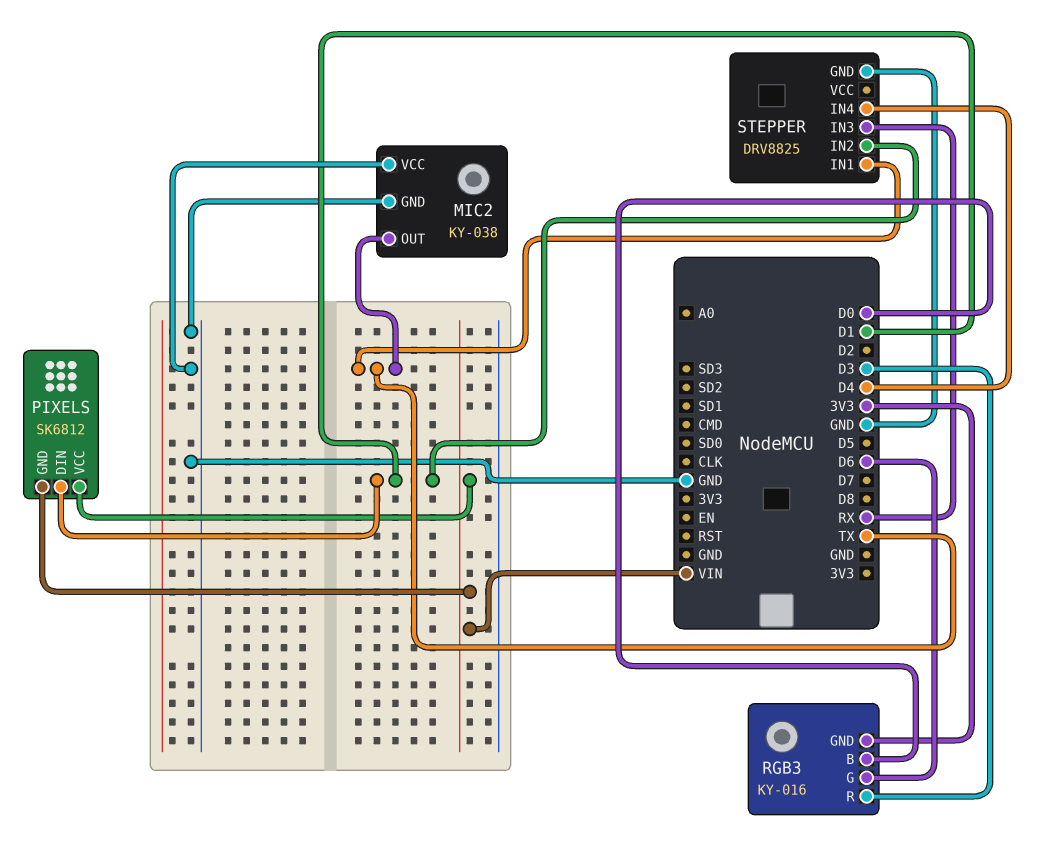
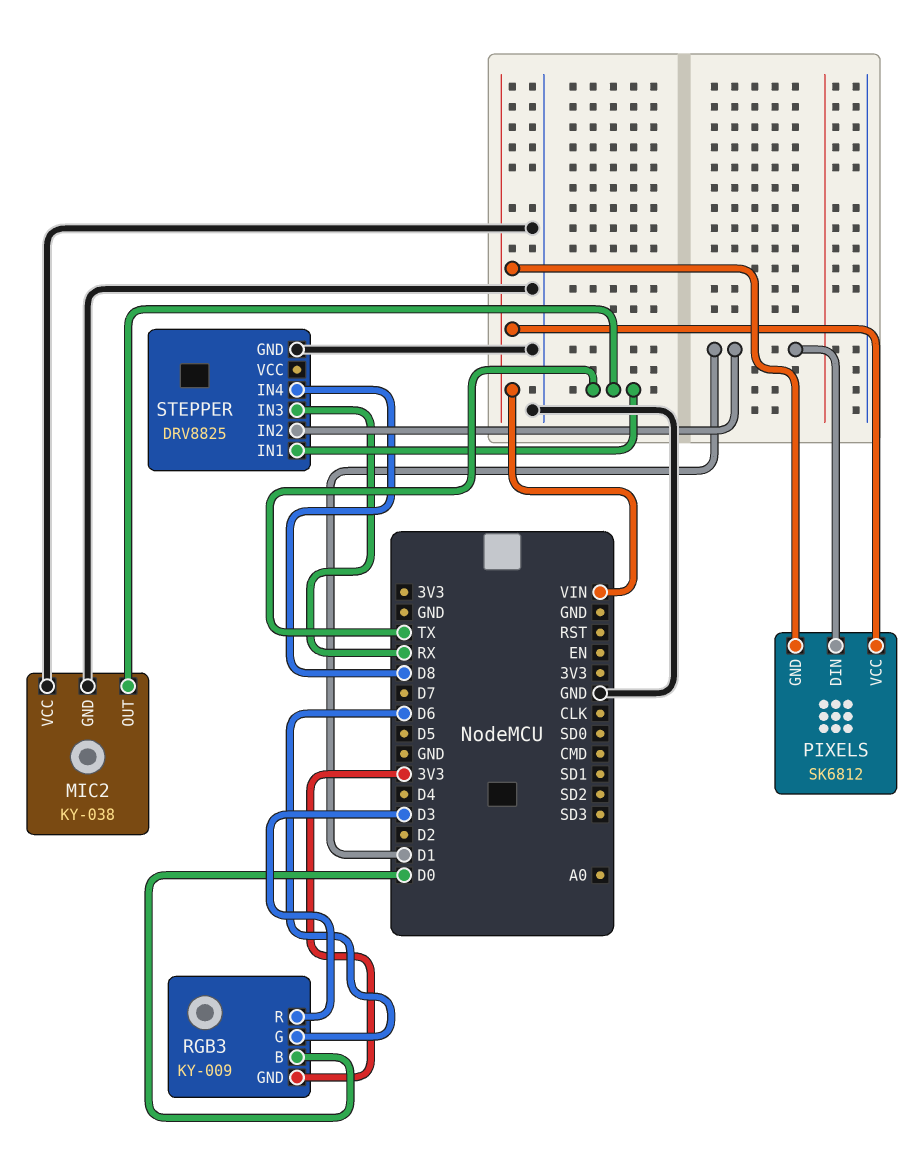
RGB3: KY-016 -> KY-009
STEPPER pin IN4: D4 -> D8

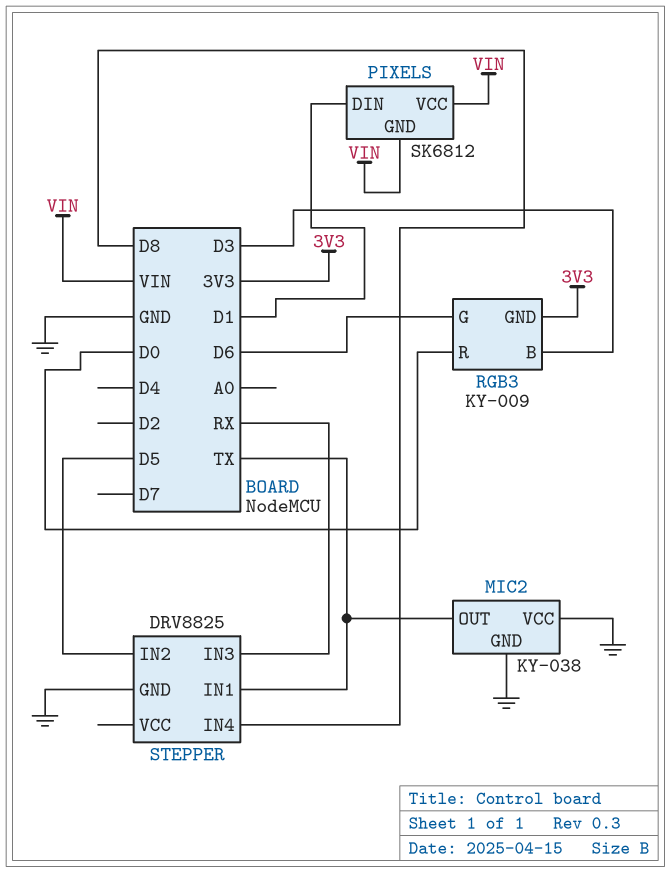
RGB3 pin B: D0 -> D3
RGB3 pin R: D3 -> D0
STEPPER pin IN2: D1 -> D5

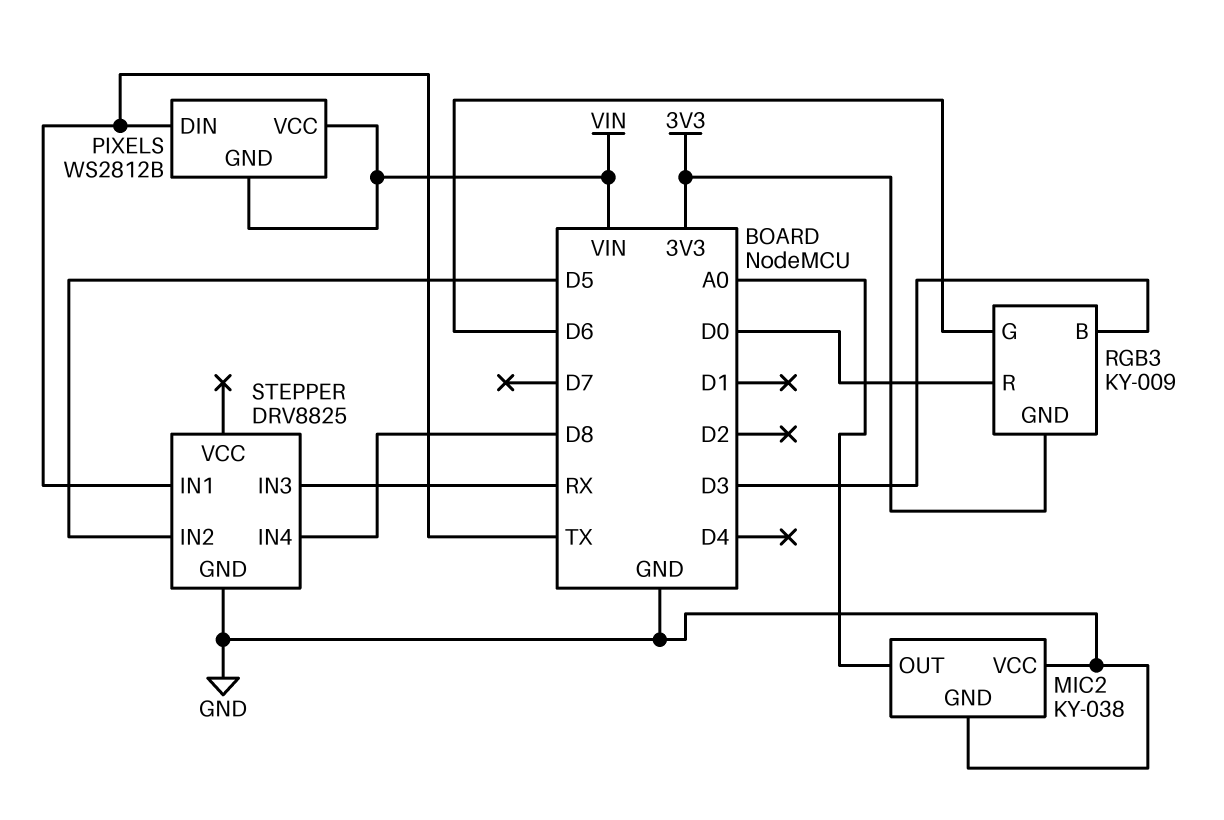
MIC2 pin OUT: TX -> A0
PIXELS: SK6812 -> WS2812B
PIXELS pin DIN: D1 -> TX

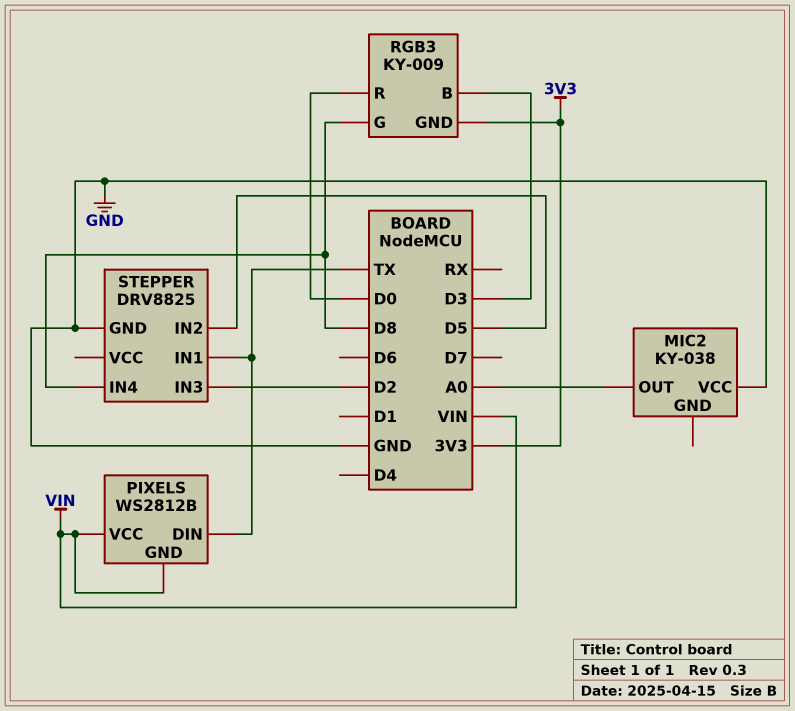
MIC2 pin GND: GND -> none
RGB3 pin G: D6 -> D8
STEPPER pin IN3: RX -> D2

